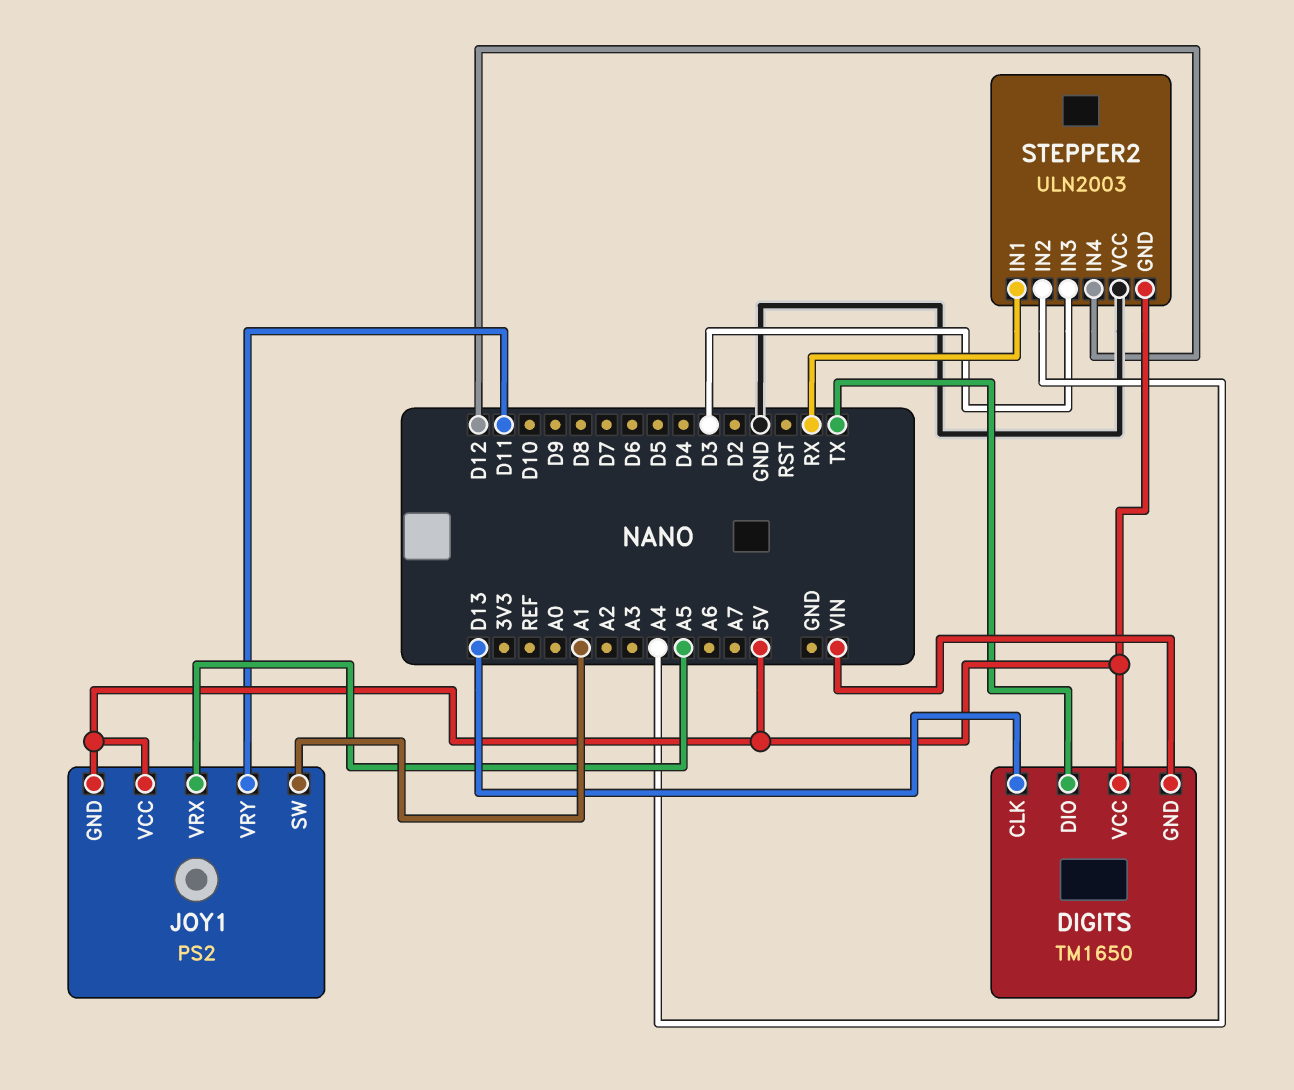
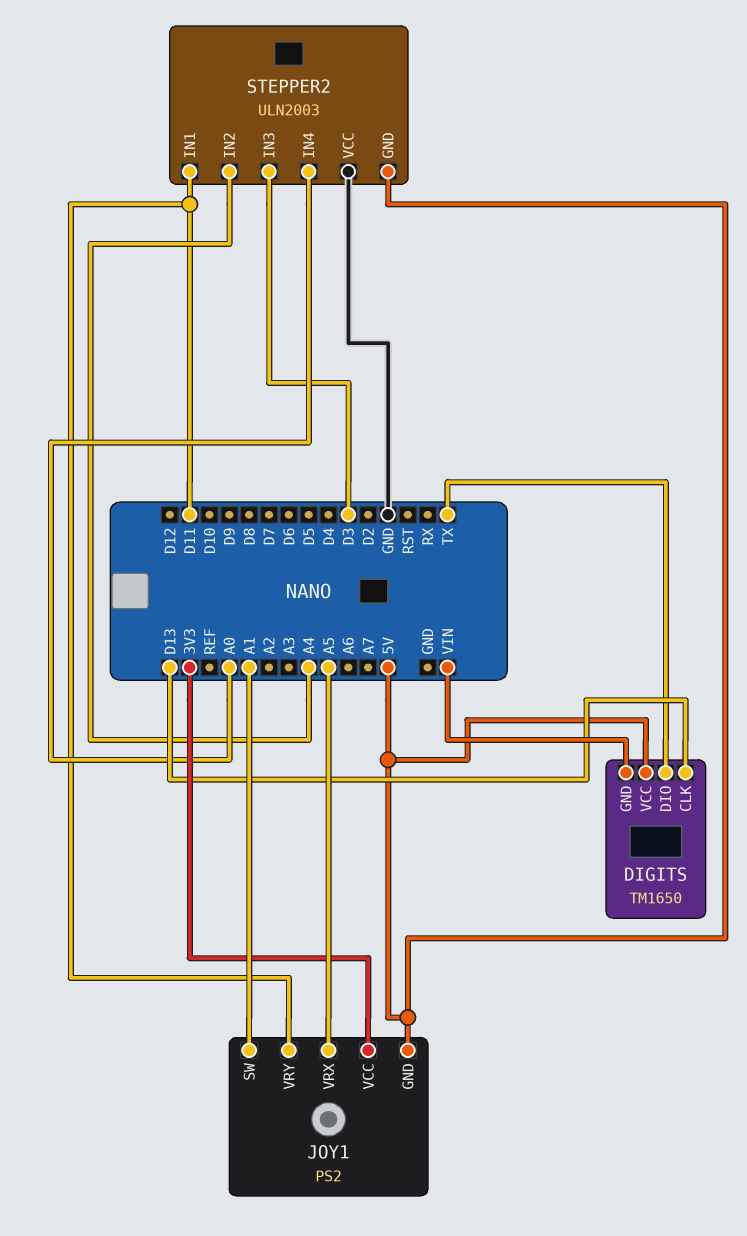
JOY1 pin VCC: 5V -> 3V3
STEPPER2 pin IN1: RX -> D11
STEPPER2 pin IN4: D12 -> A0

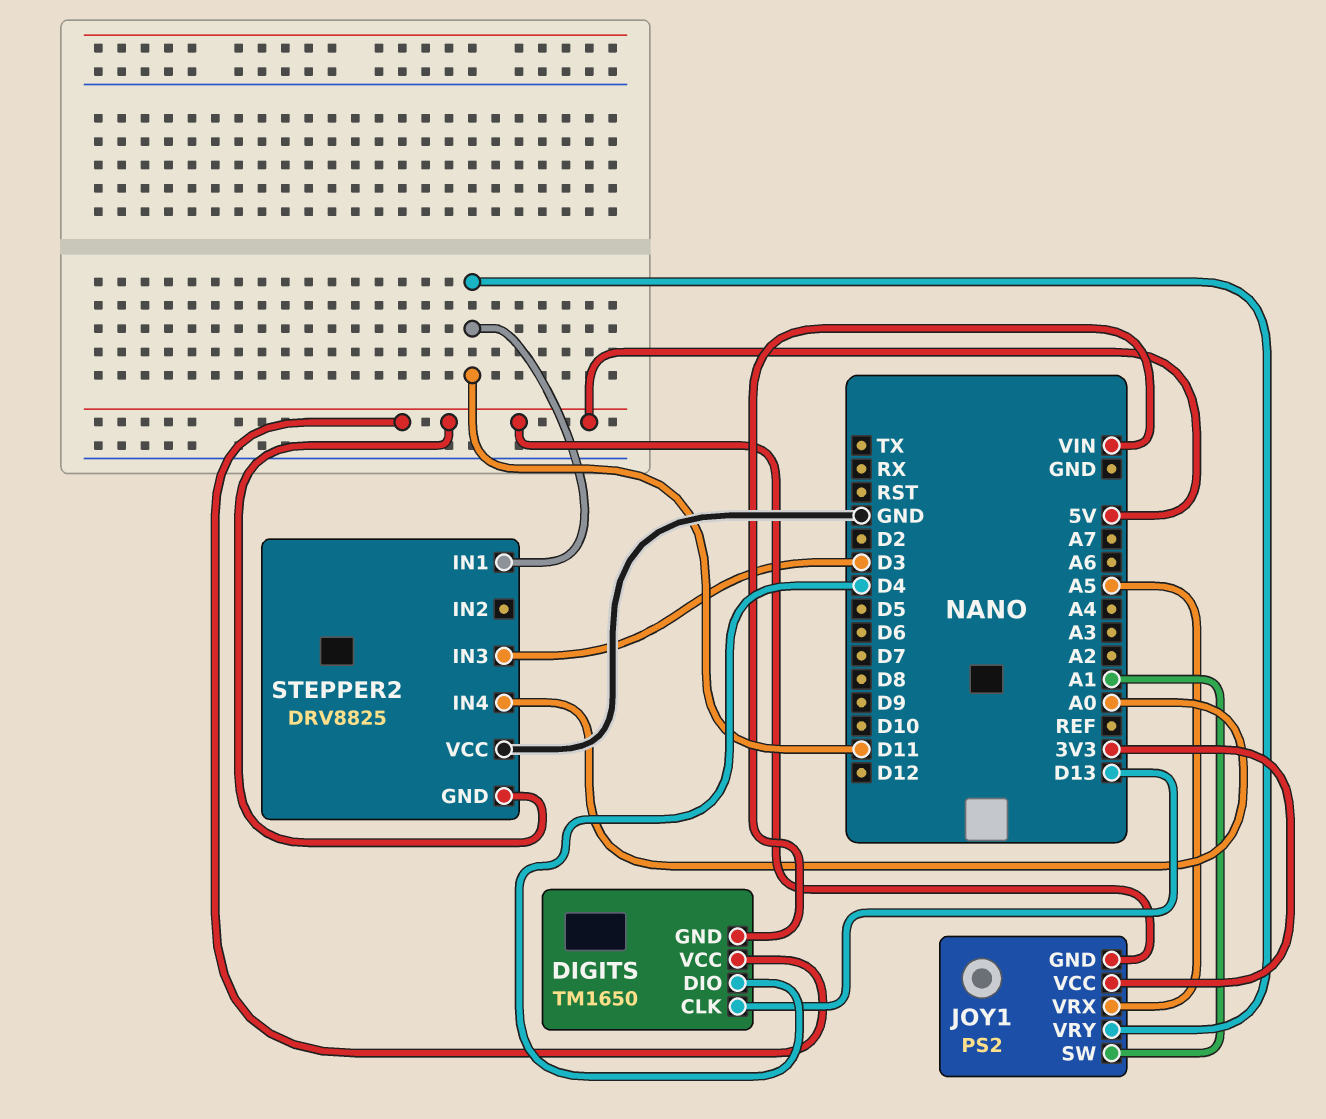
DIGITS pin DIO: TX -> D4
STEPPER2: ULN2003 -> DRV8825
STEPPER2 pin IN2: A4 -> none

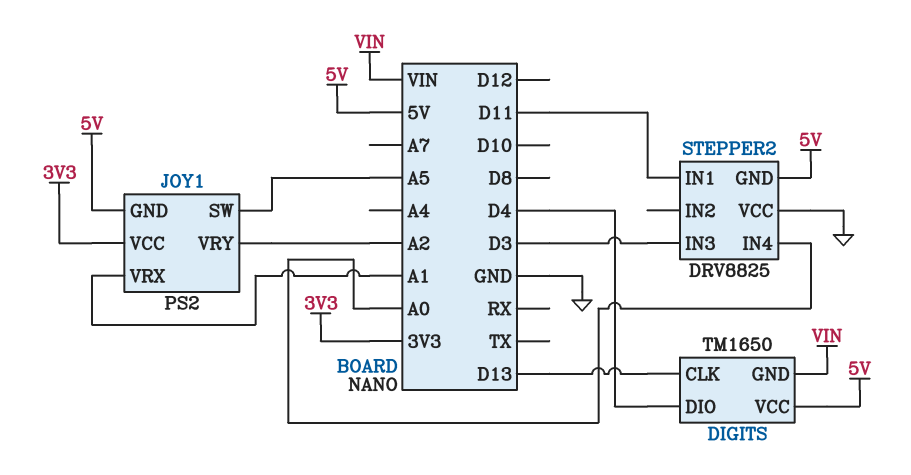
JOY1 pin SW: A1 -> A5
JOY1 pin VRX: A5 -> A1
JOY1 pin VRY: D11 -> A2

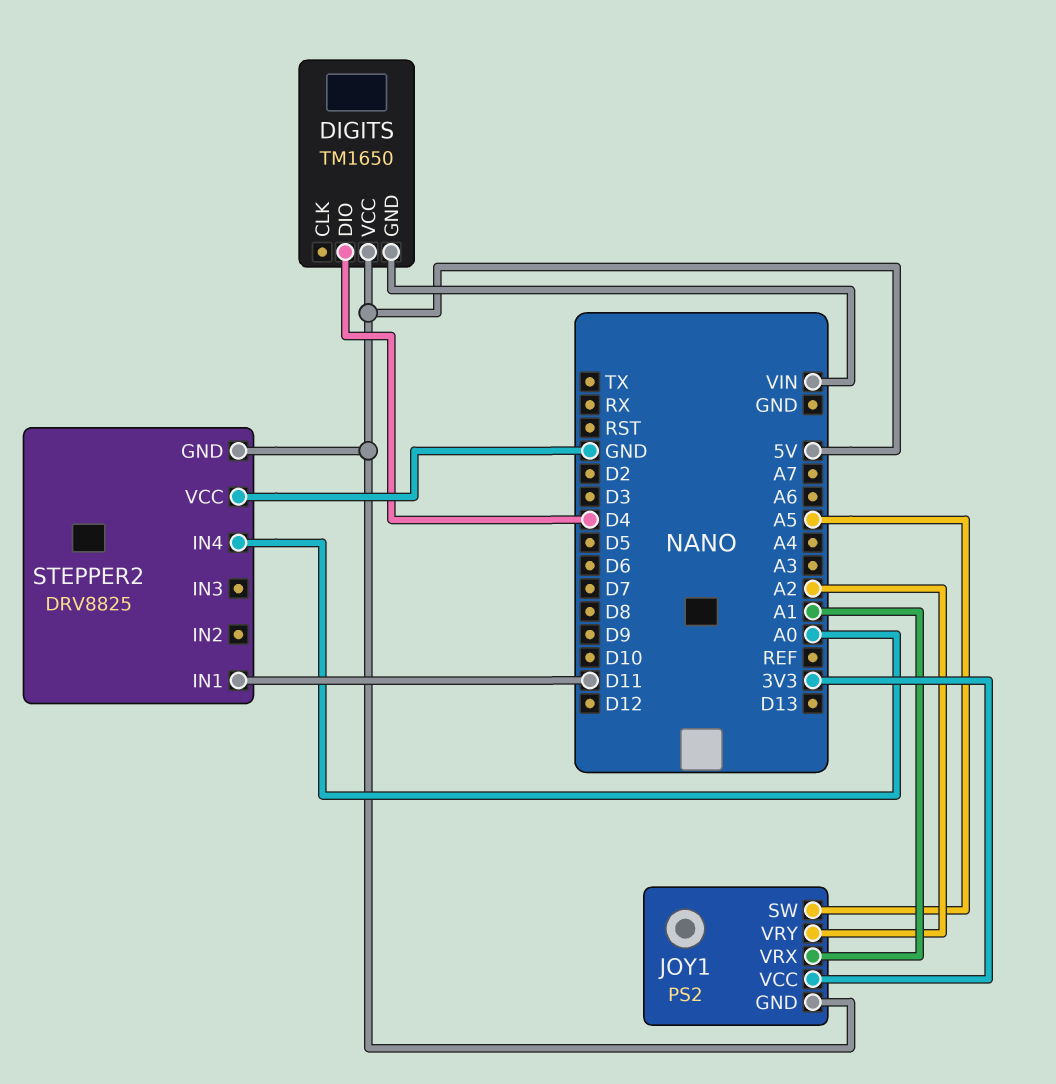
DIGITS pin CLK: D13 -> none
STEPPER2 pin IN3: D3 -> none

